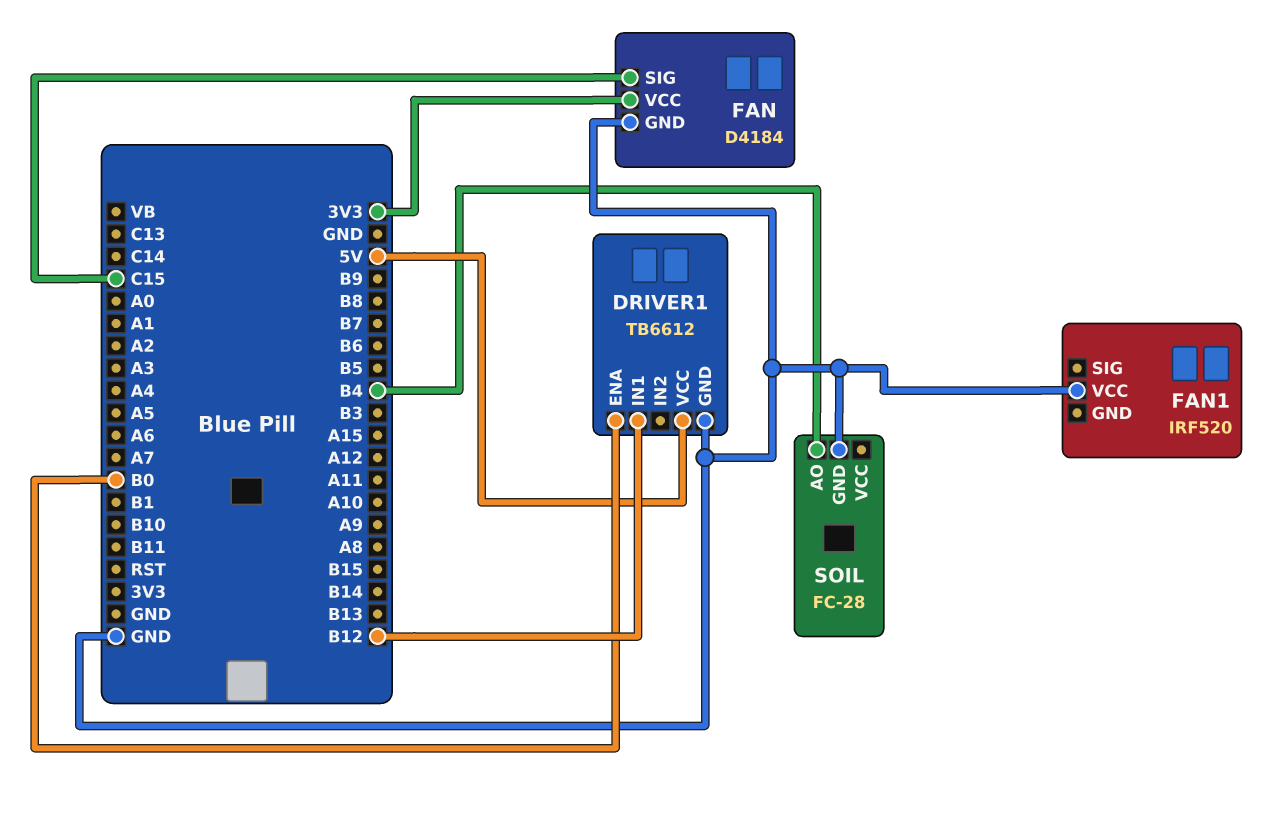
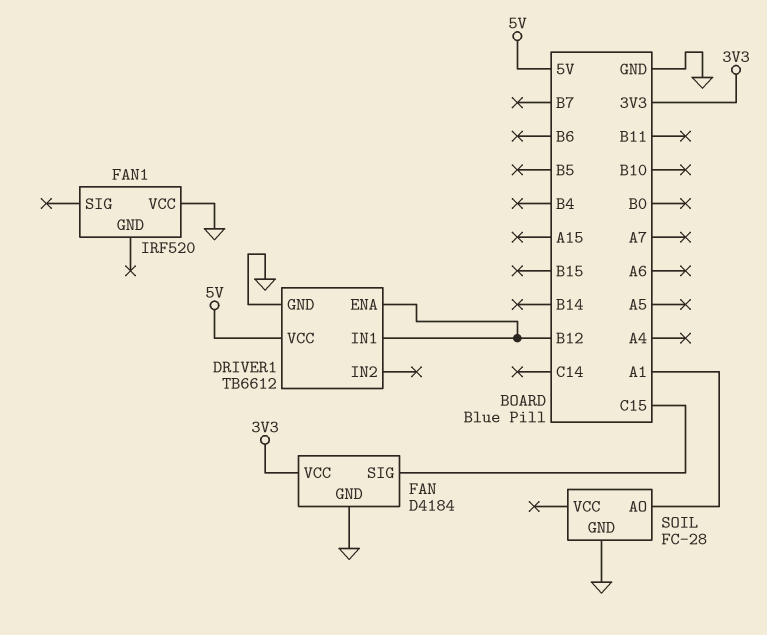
DRIVER1 pin ENA: B0 -> B12
SOIL pin AO: B4 -> A1

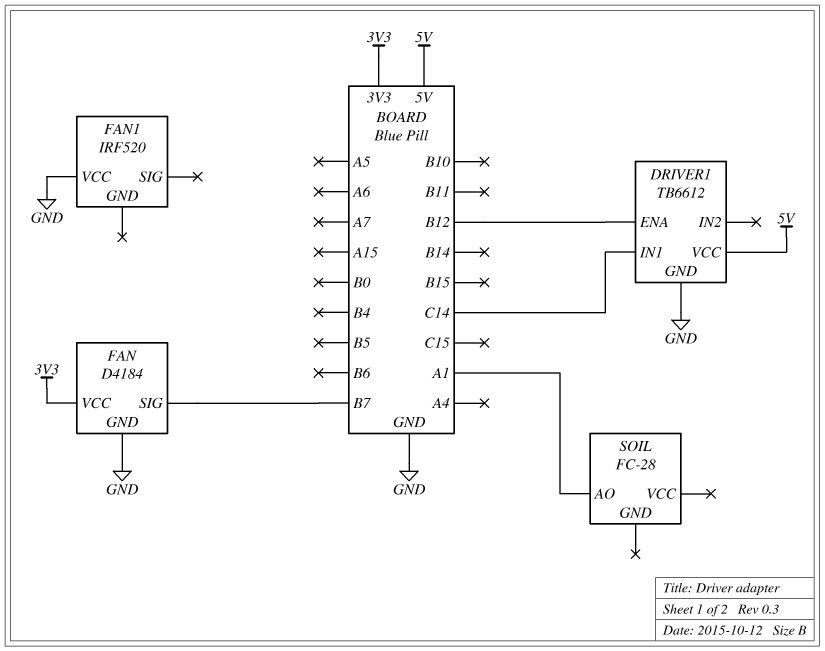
DRIVER1 pin IN1: B12 -> C14
FAN pin SIG: C15 -> B7
SOIL pin GND: GND -> none

